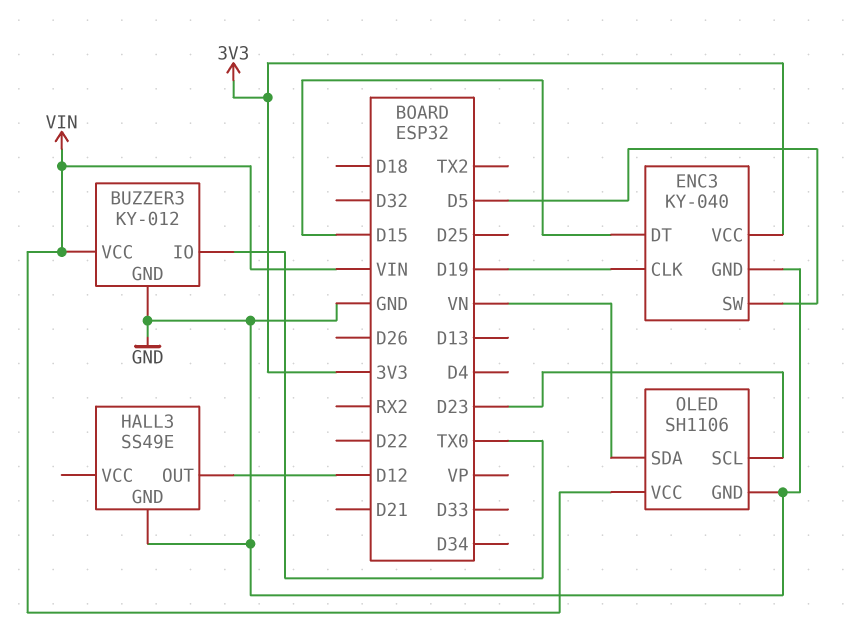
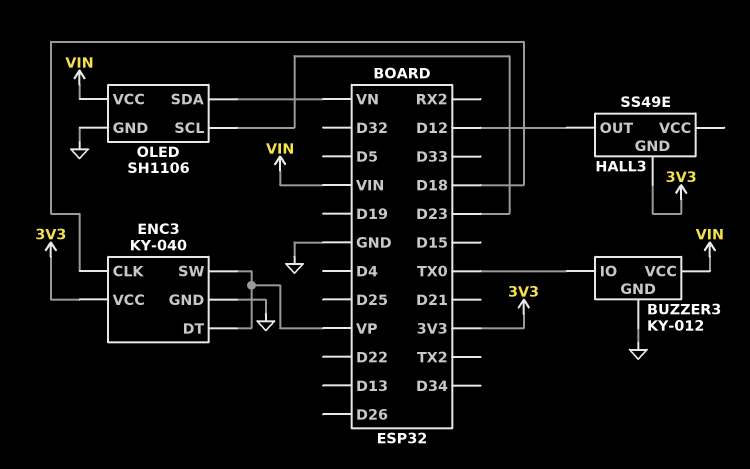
ENC3 pin CLK: D19 -> D18
ENC3 pin DT: D15 -> VP
ENC3 pin SW: D5 -> VP
HALL3 pin GND: GND -> 3V3

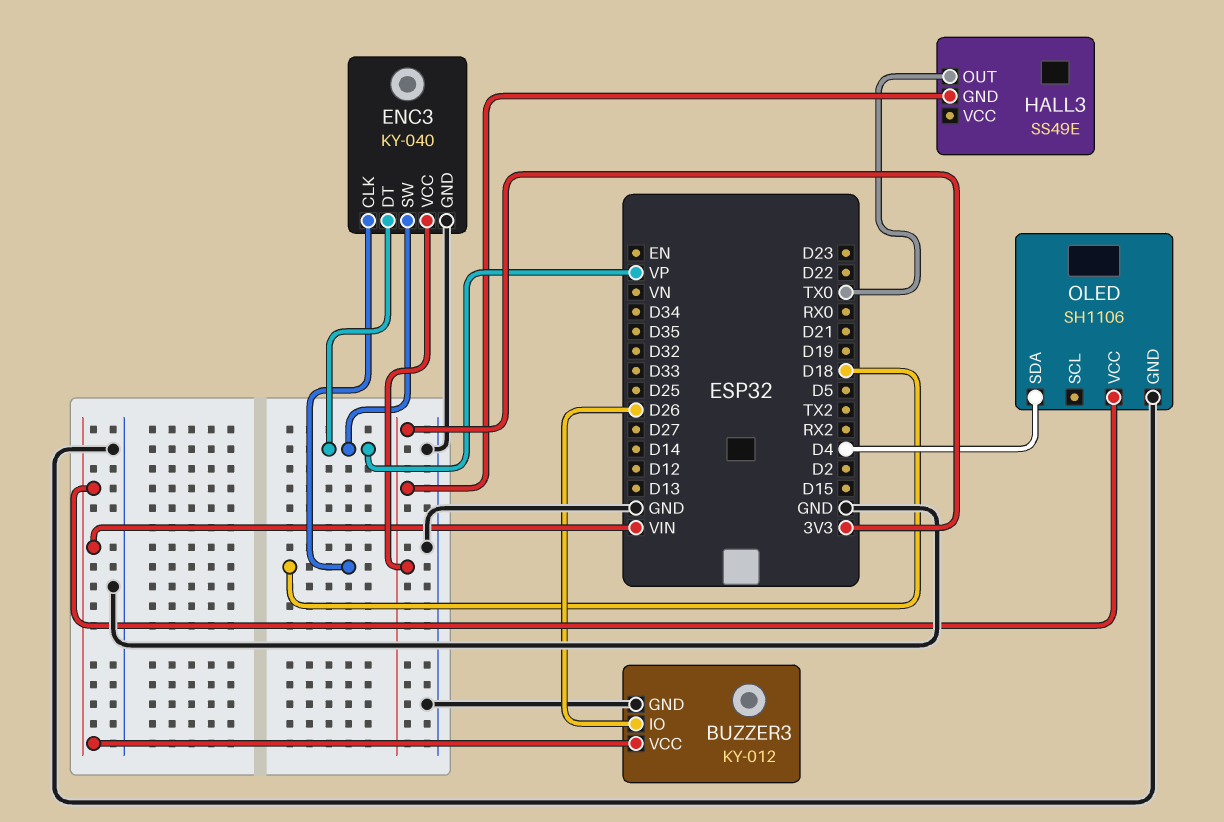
BUZZER3 pin IO: TX0 -> D26
HALL3 pin OUT: D12 -> TX0
OLED pin SCL: D23 -> none
OLED pin SDA: VN -> D4

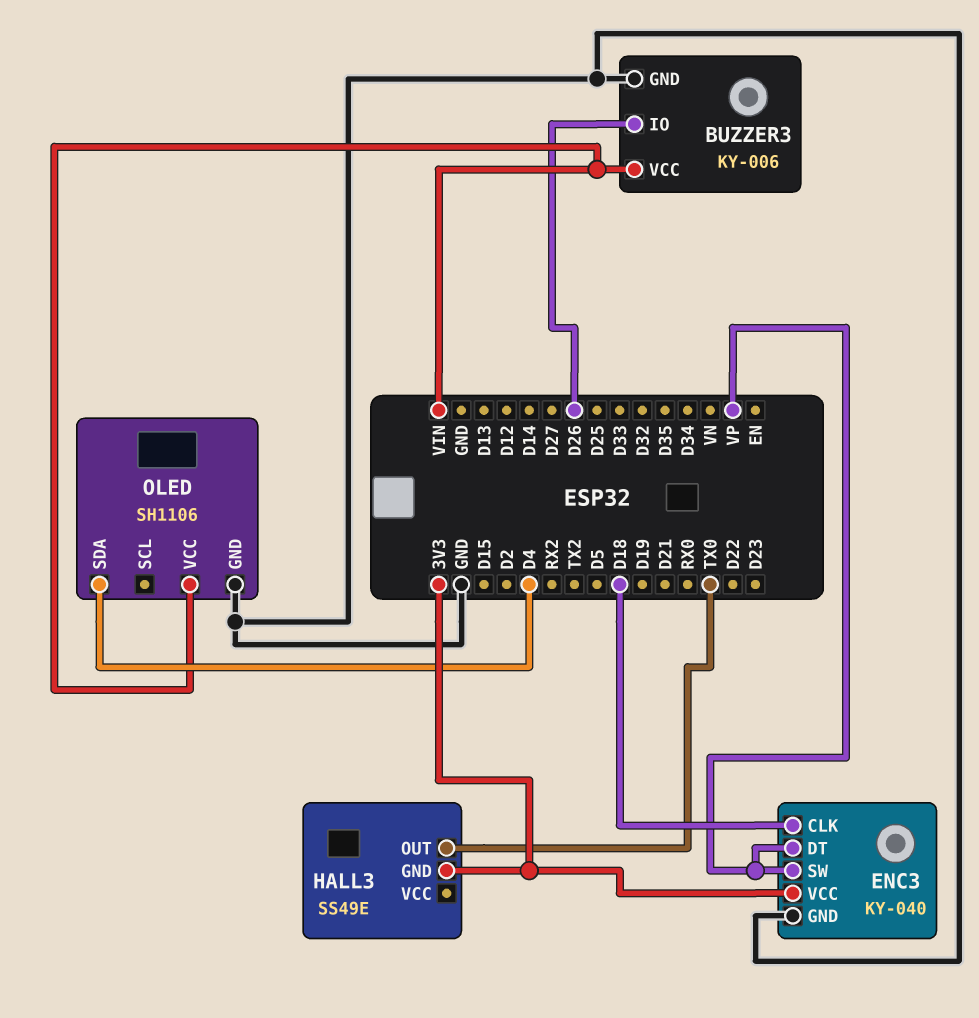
BUZZER3: KY-012 -> KY-006

